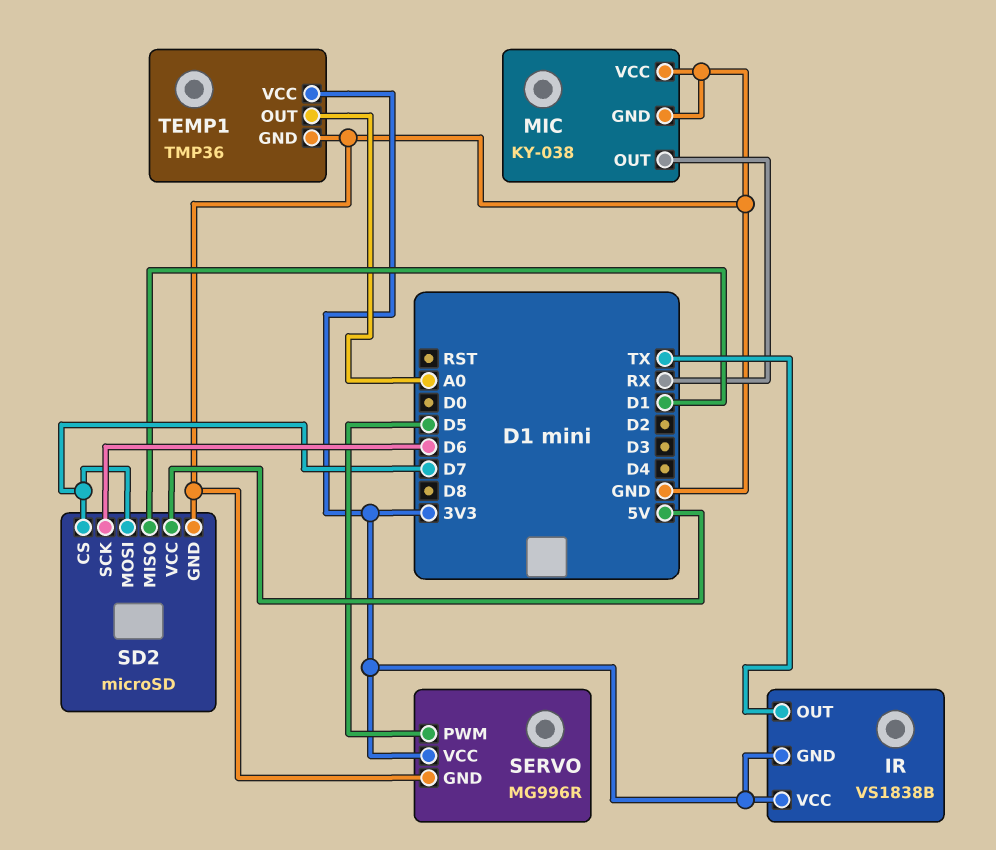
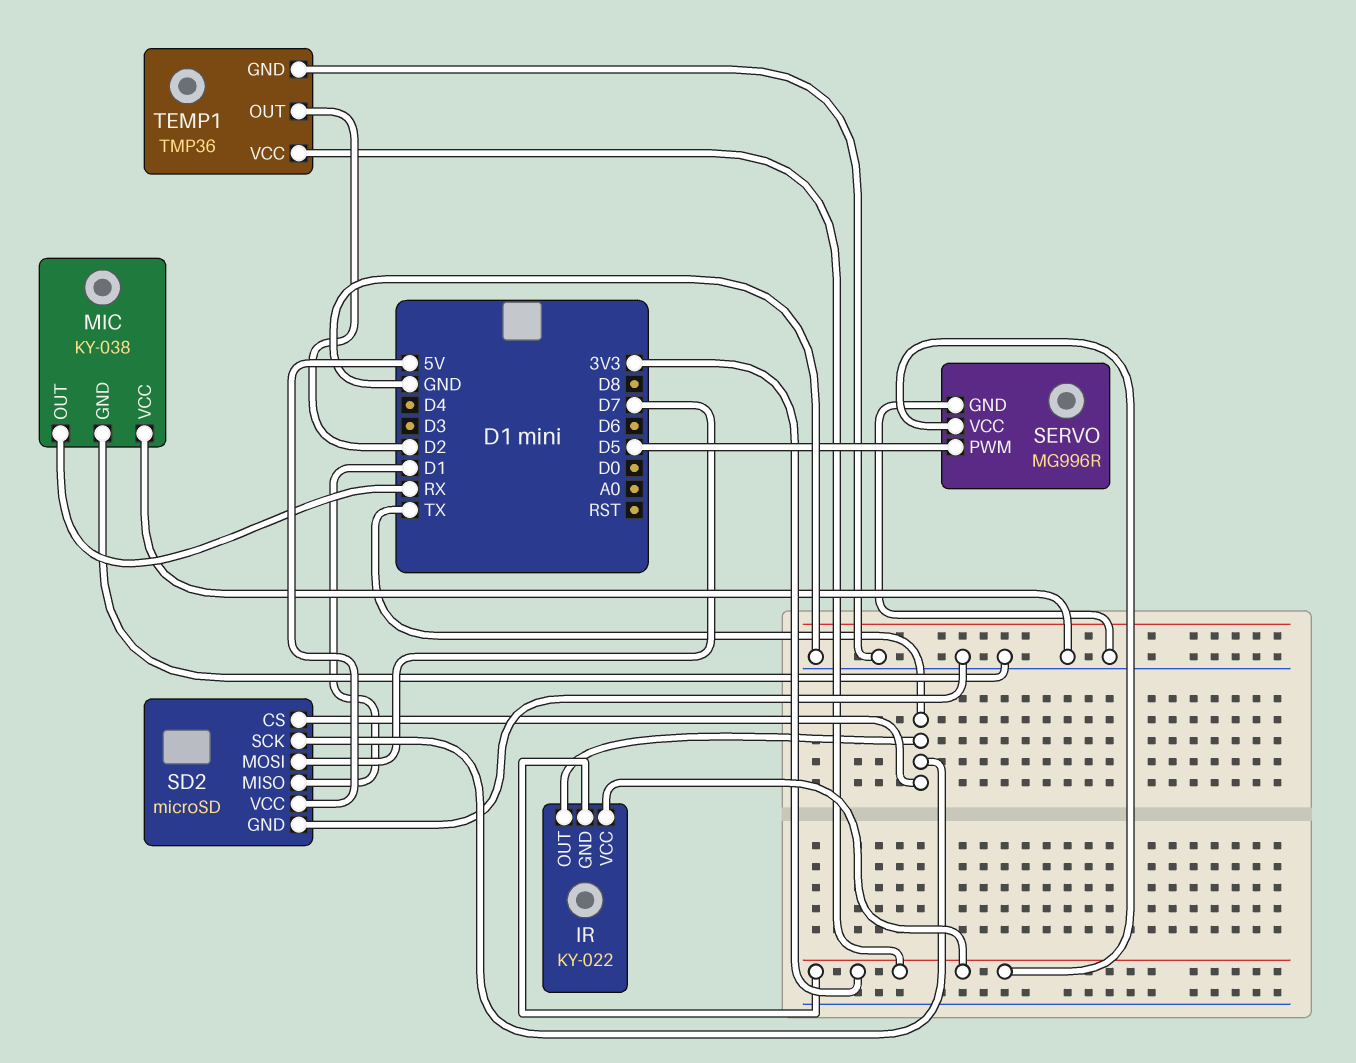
IR: VS1838B -> KY-022
SD2 pin CS: D7 -> TX
SD2 pin SCK: D6 -> TX
TEMP1 pin OUT: A0 -> D2

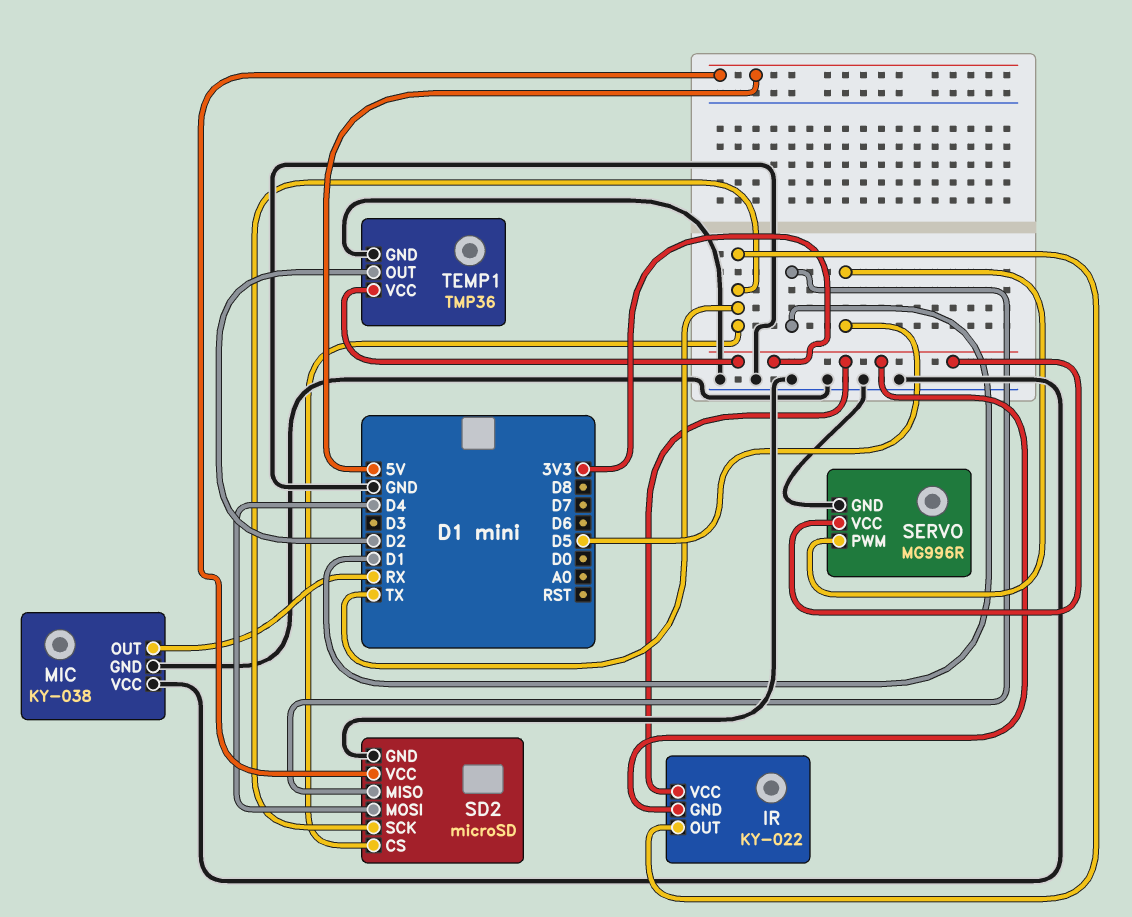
SD2 pin MOSI: D7 -> D4

